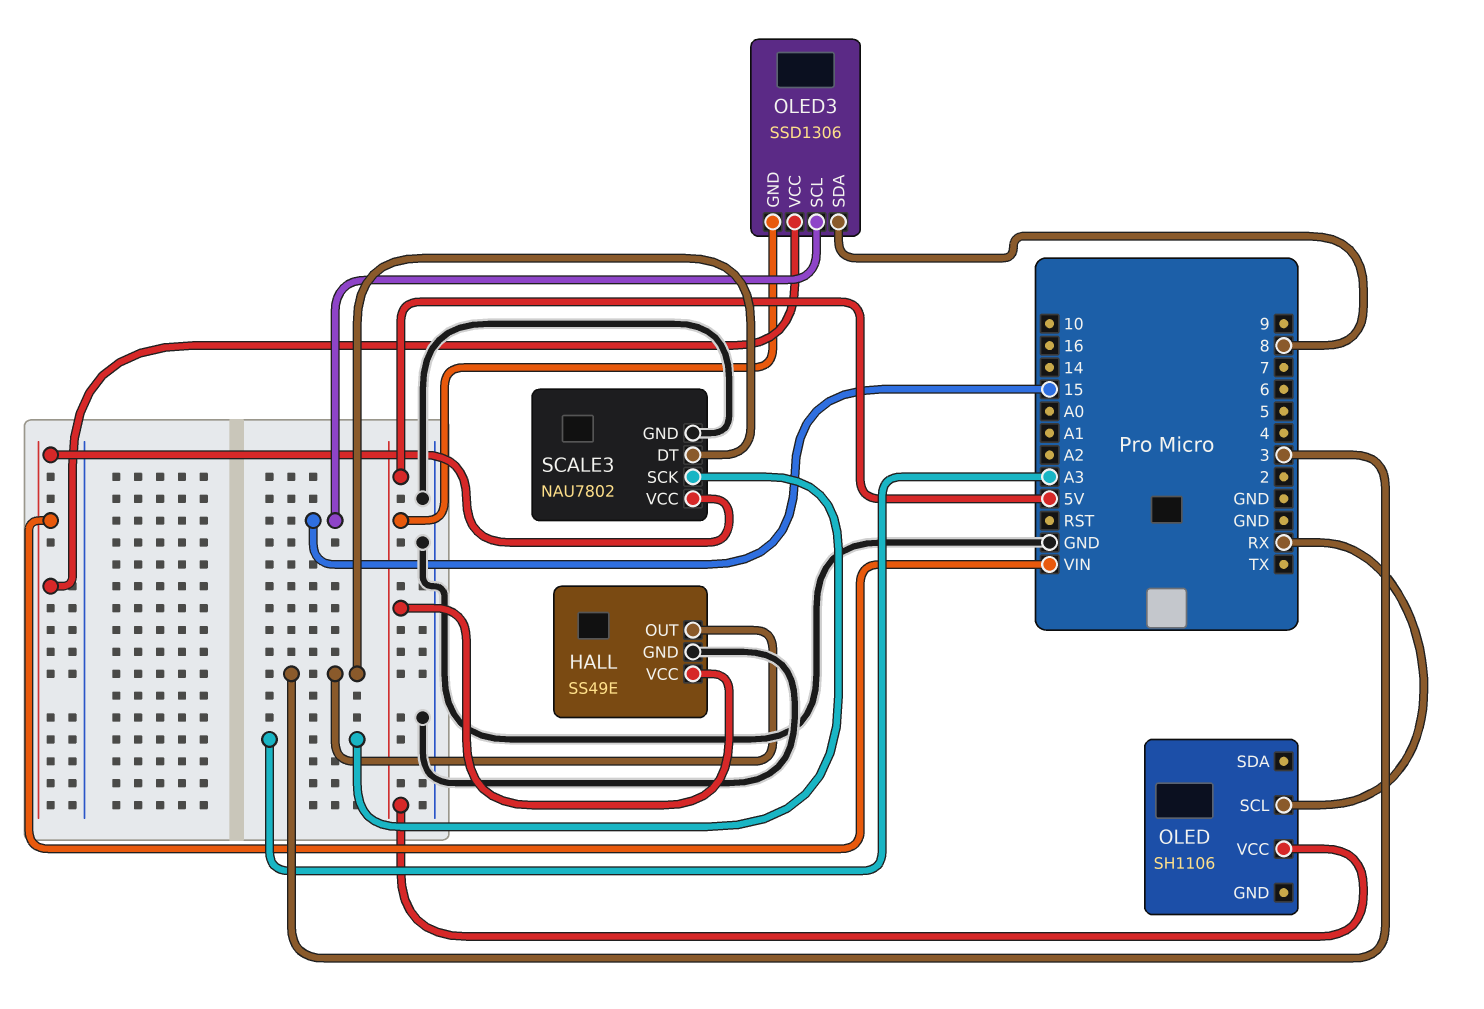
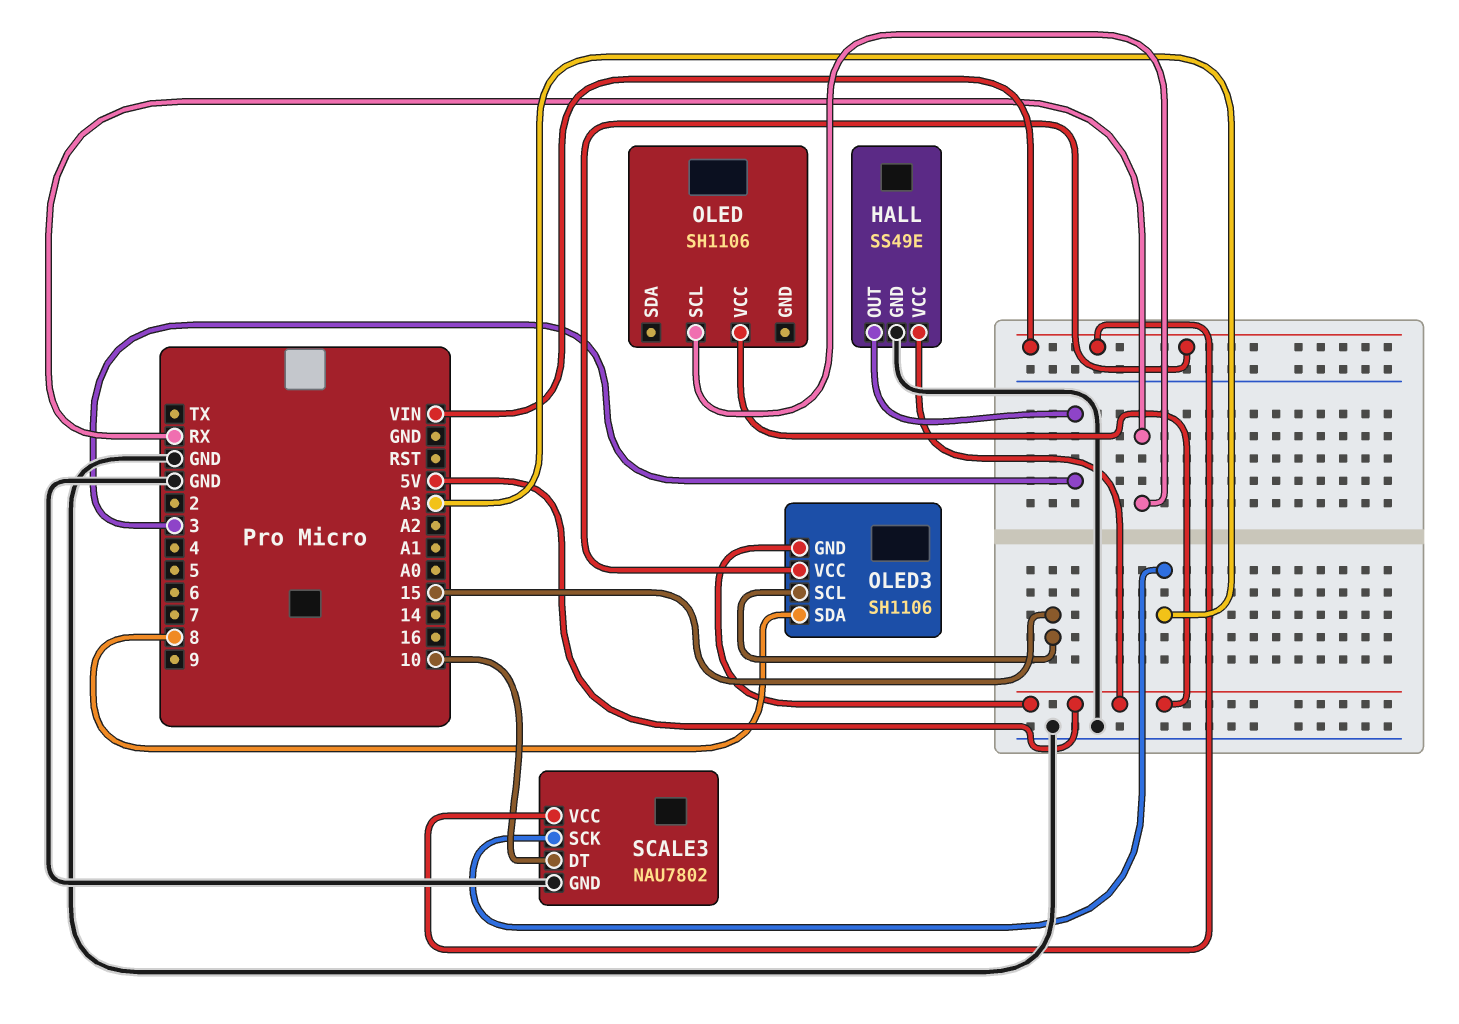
OLED3: SSD1306 -> SH1106
SCALE3 pin DT: 3 -> 10

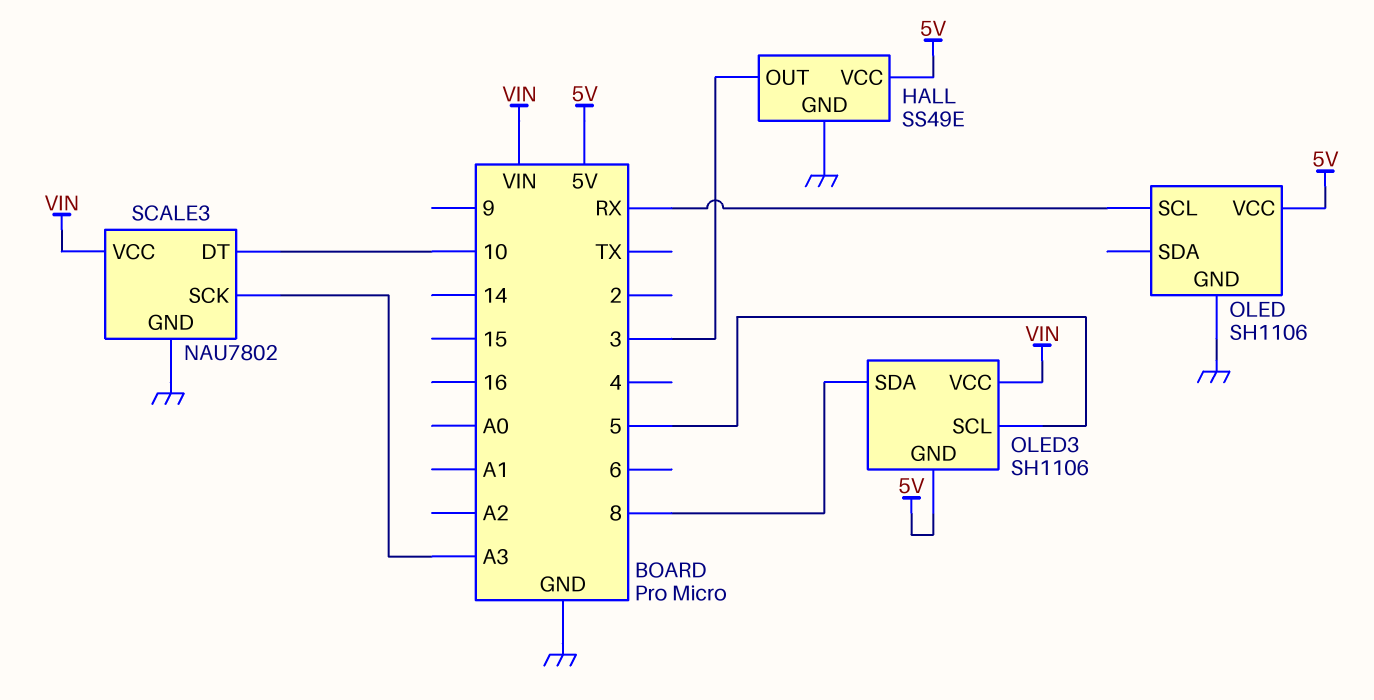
OLED pin GND: none -> GND
OLED3 pin SCL: 15 -> 5

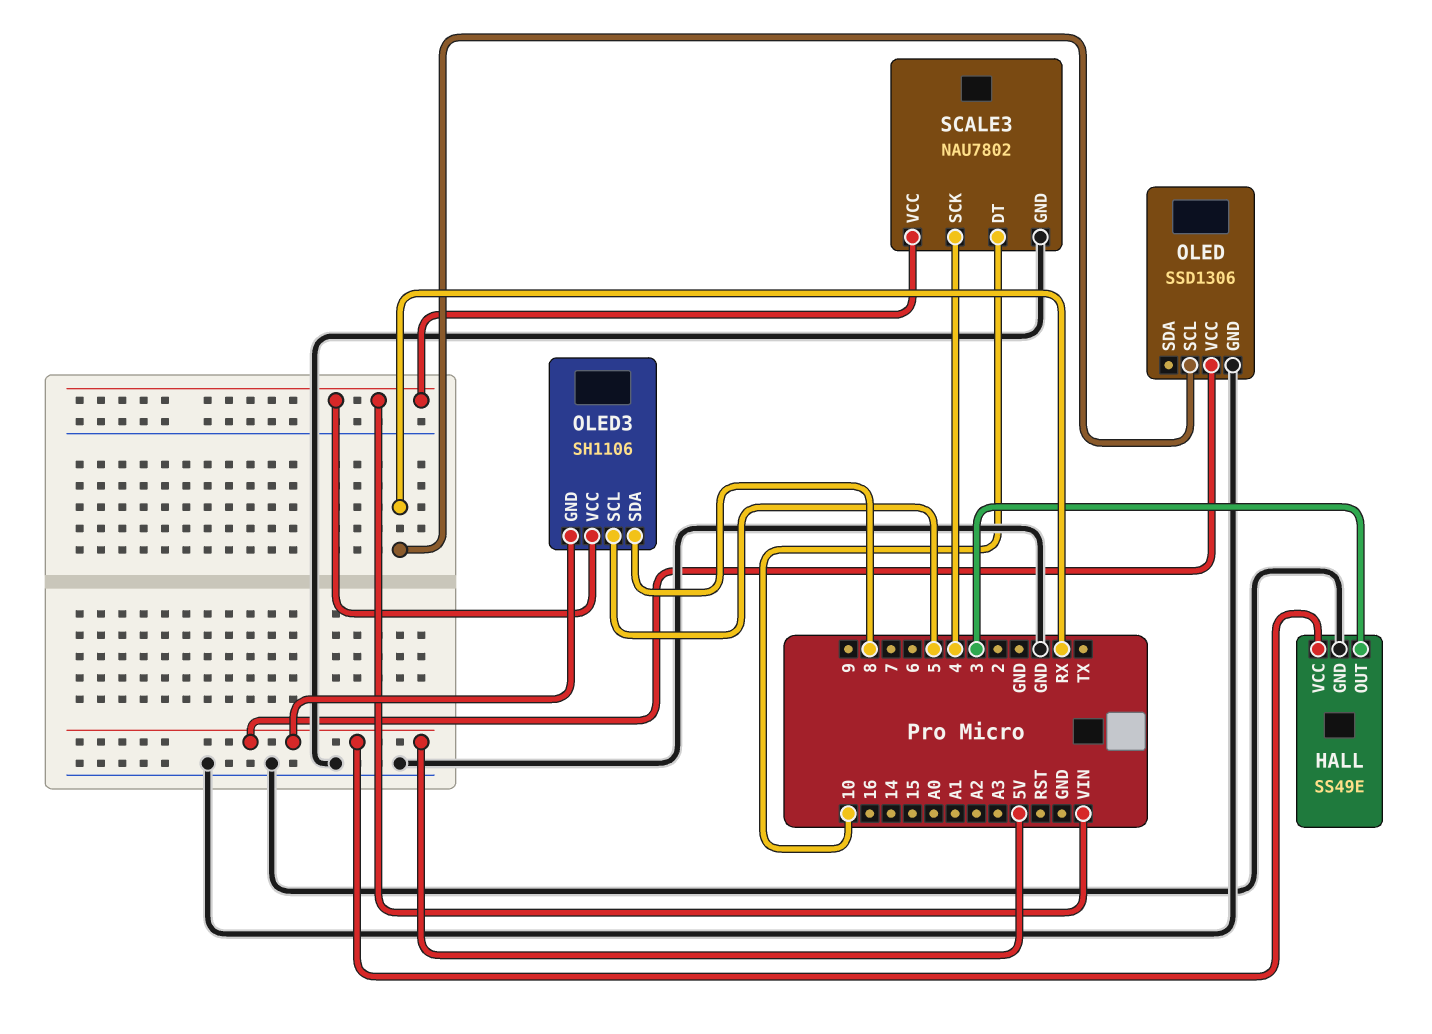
OLED: SH1106 -> SSD1306
SCALE3 pin SCK: A3 -> 4

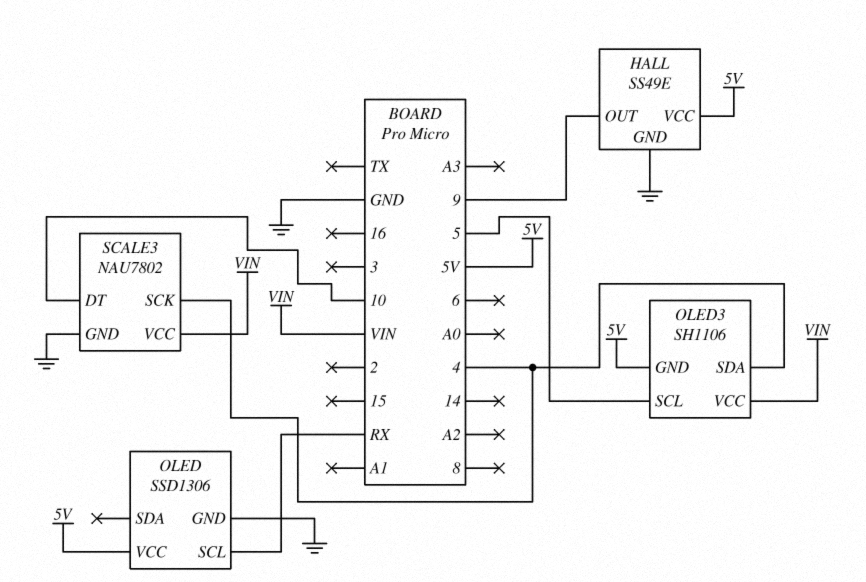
HALL pin OUT: 3 -> 9
OLED3 pin SDA: 8 -> 4

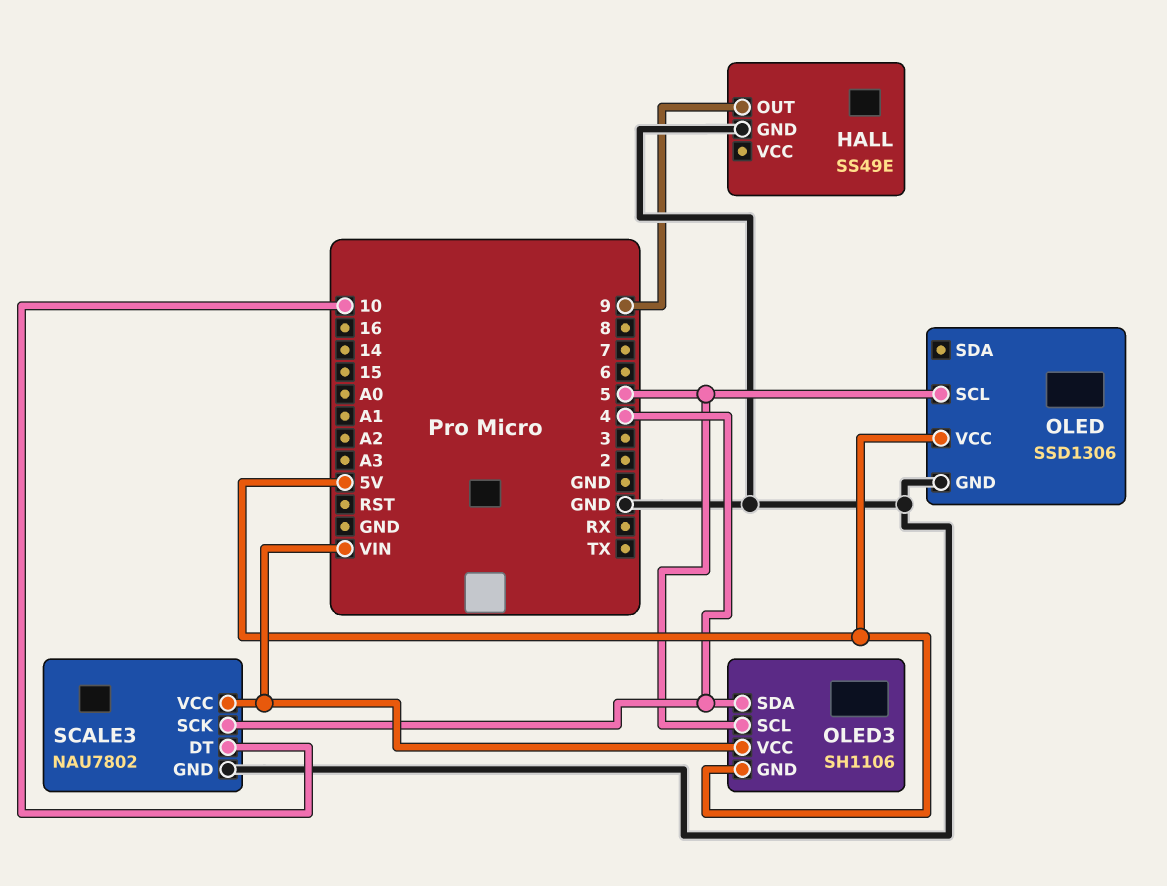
HALL pin VCC: 5V -> none
OLED pin SCL: RX -> 5

